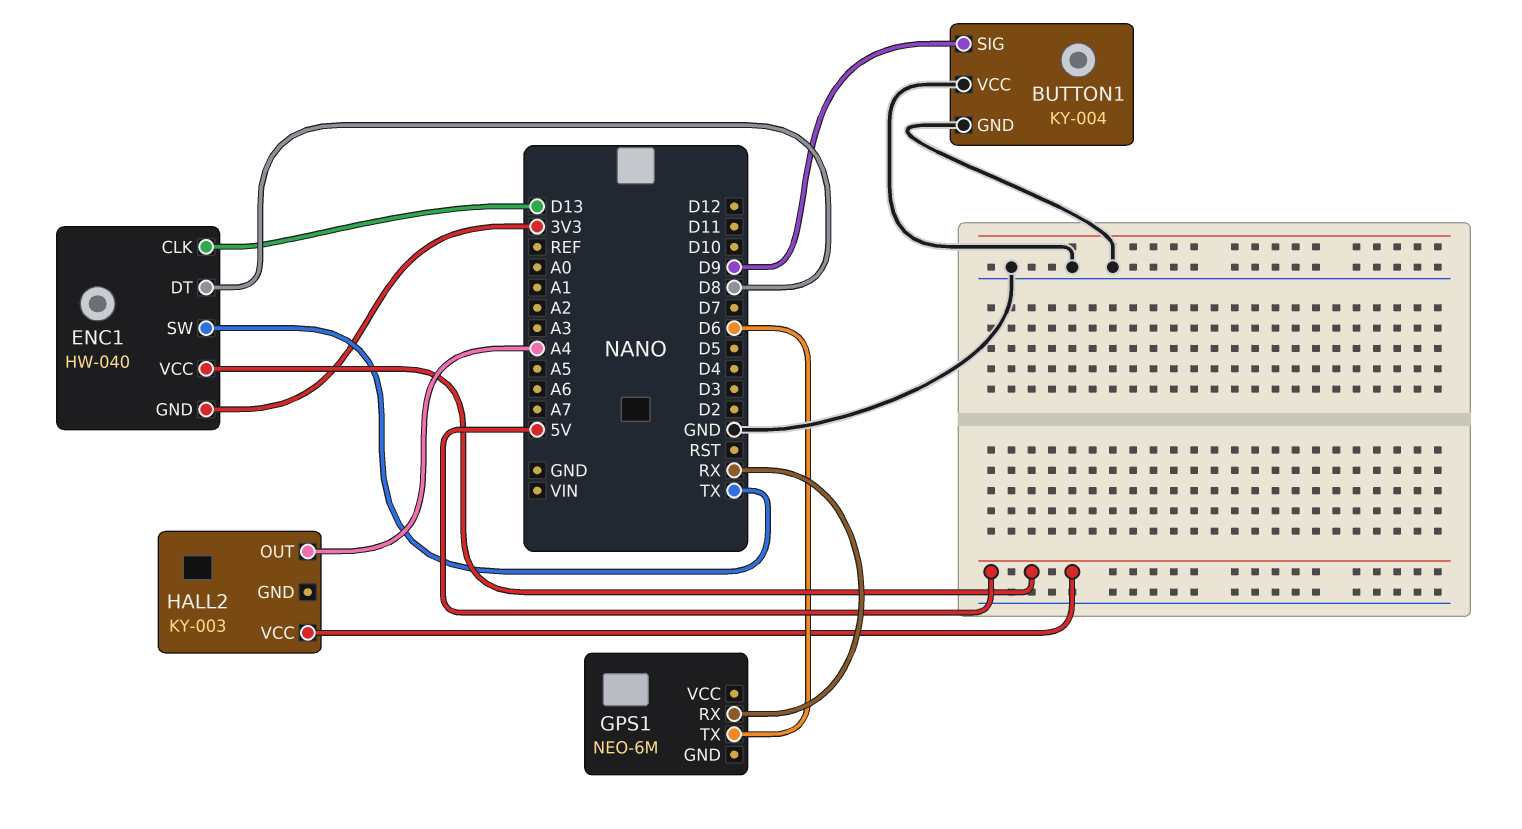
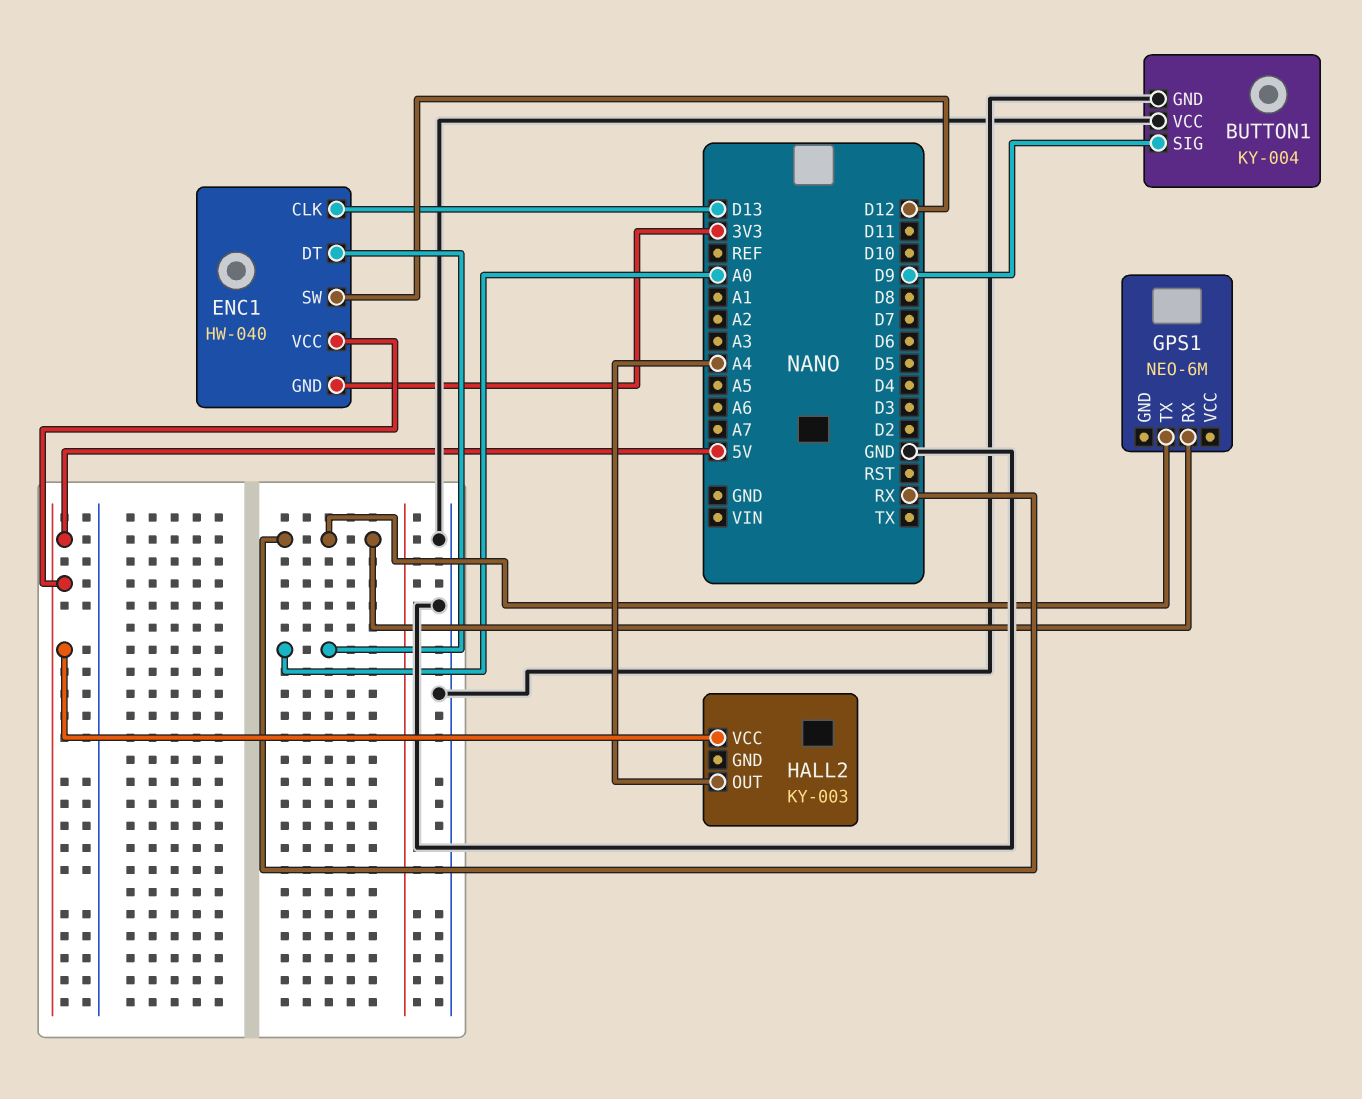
ENC1 pin DT: D8 -> A0
ENC1 pin SW: TX -> D12
GPS1 pin TX: D6 -> RX

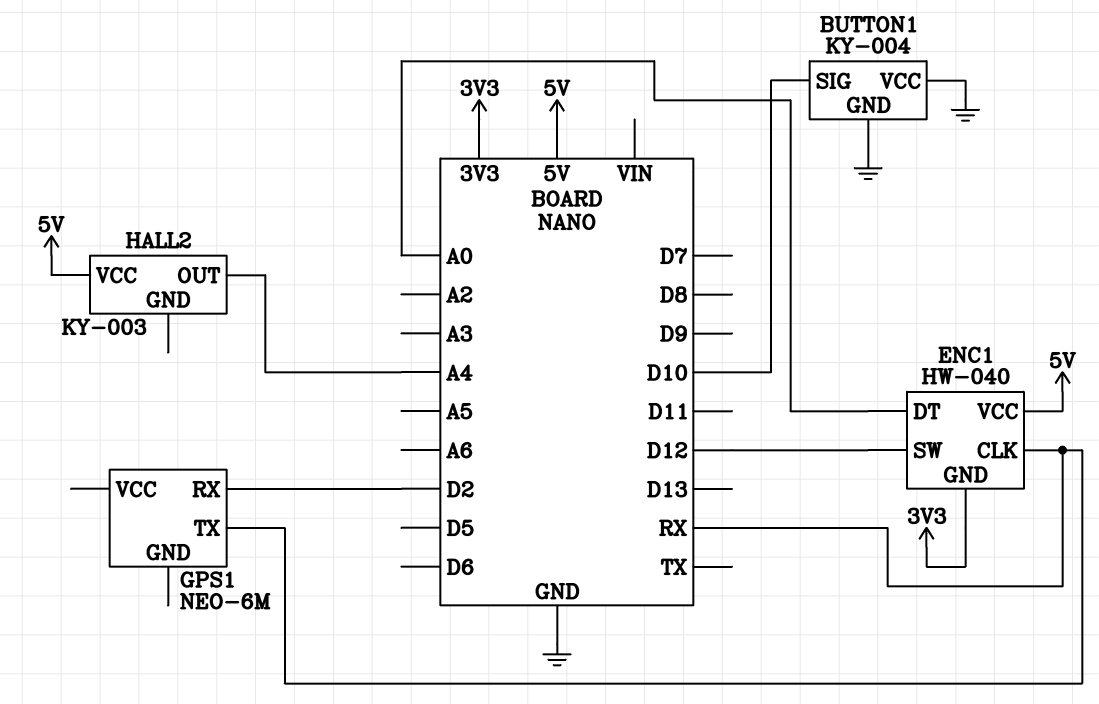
BUTTON1 pin SIG: D9 -> D10
ENC1 pin CLK: D13 -> RX
GPS1 pin RX: RX -> D2

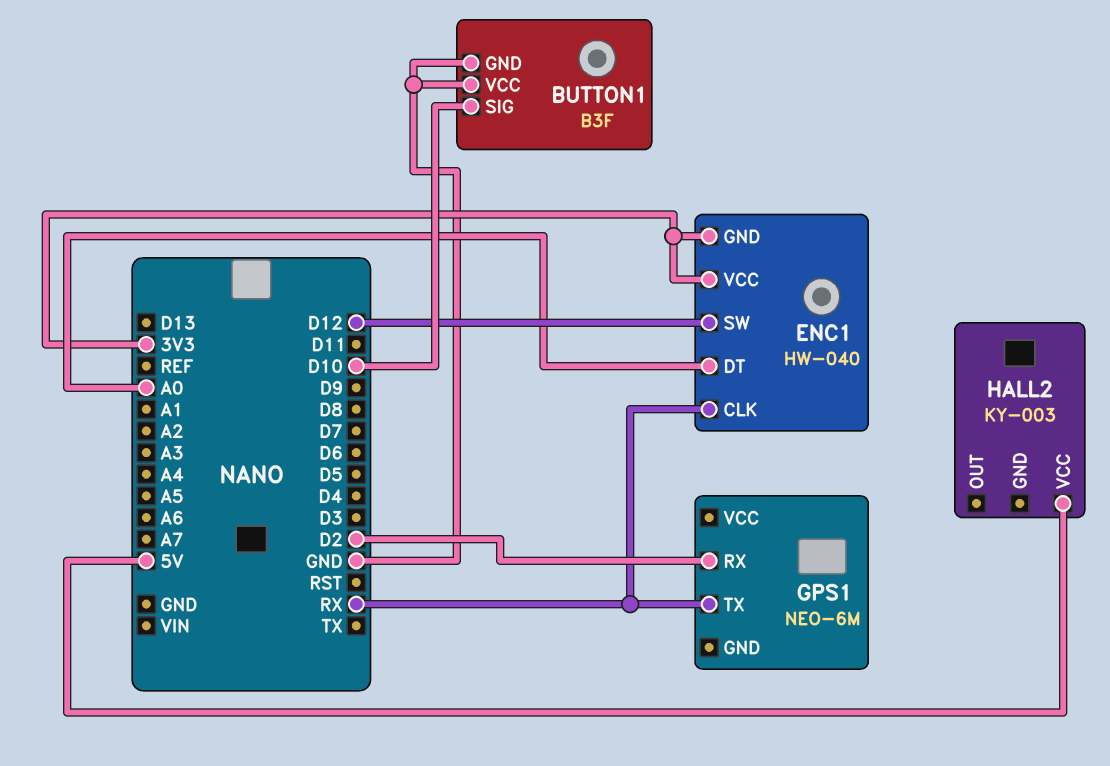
BUTTON1: KY-004 -> B3F
ENC1 pin VCC: 5V -> 3V3
HALL2 pin OUT: A4 -> none

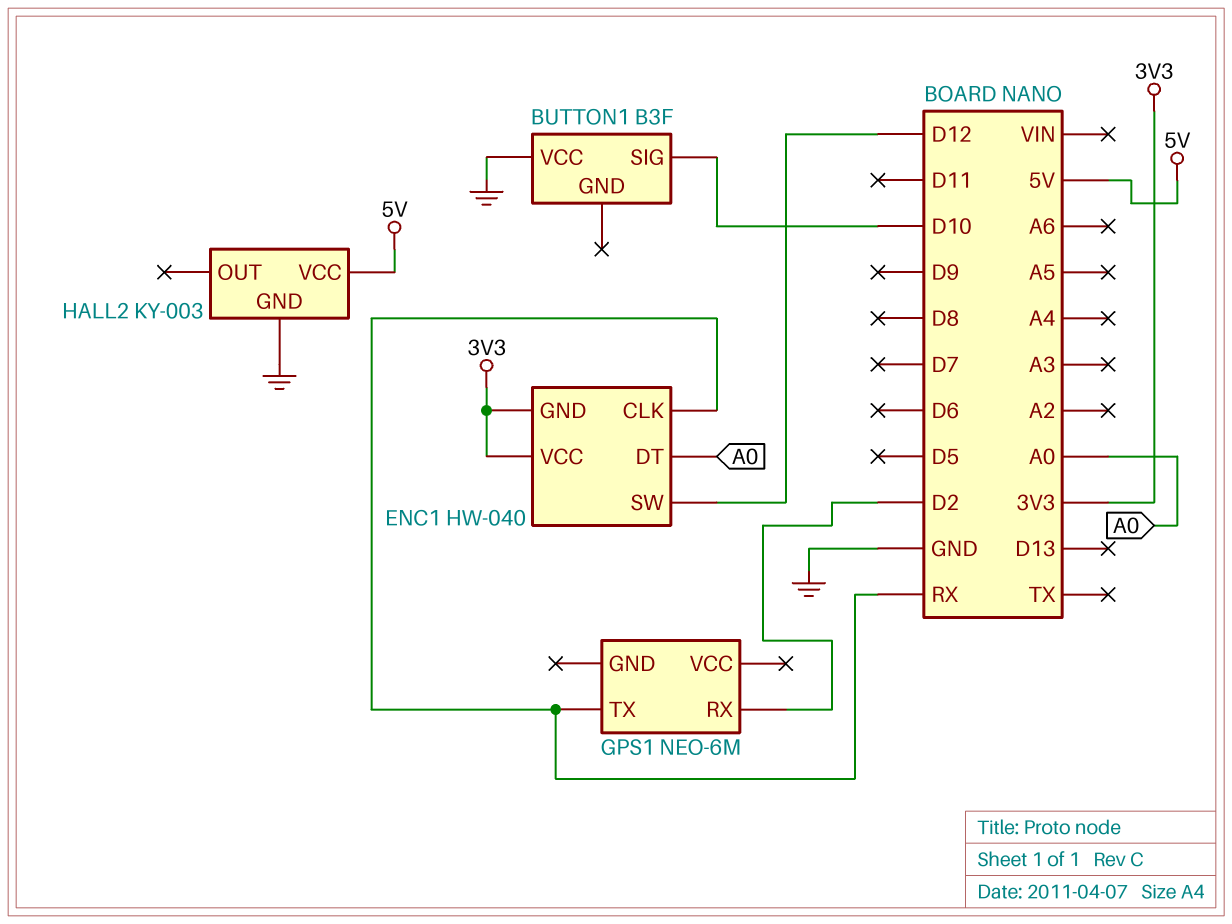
BUTTON1 pin GND: GND -> none
HALL2 pin GND: none -> GND

